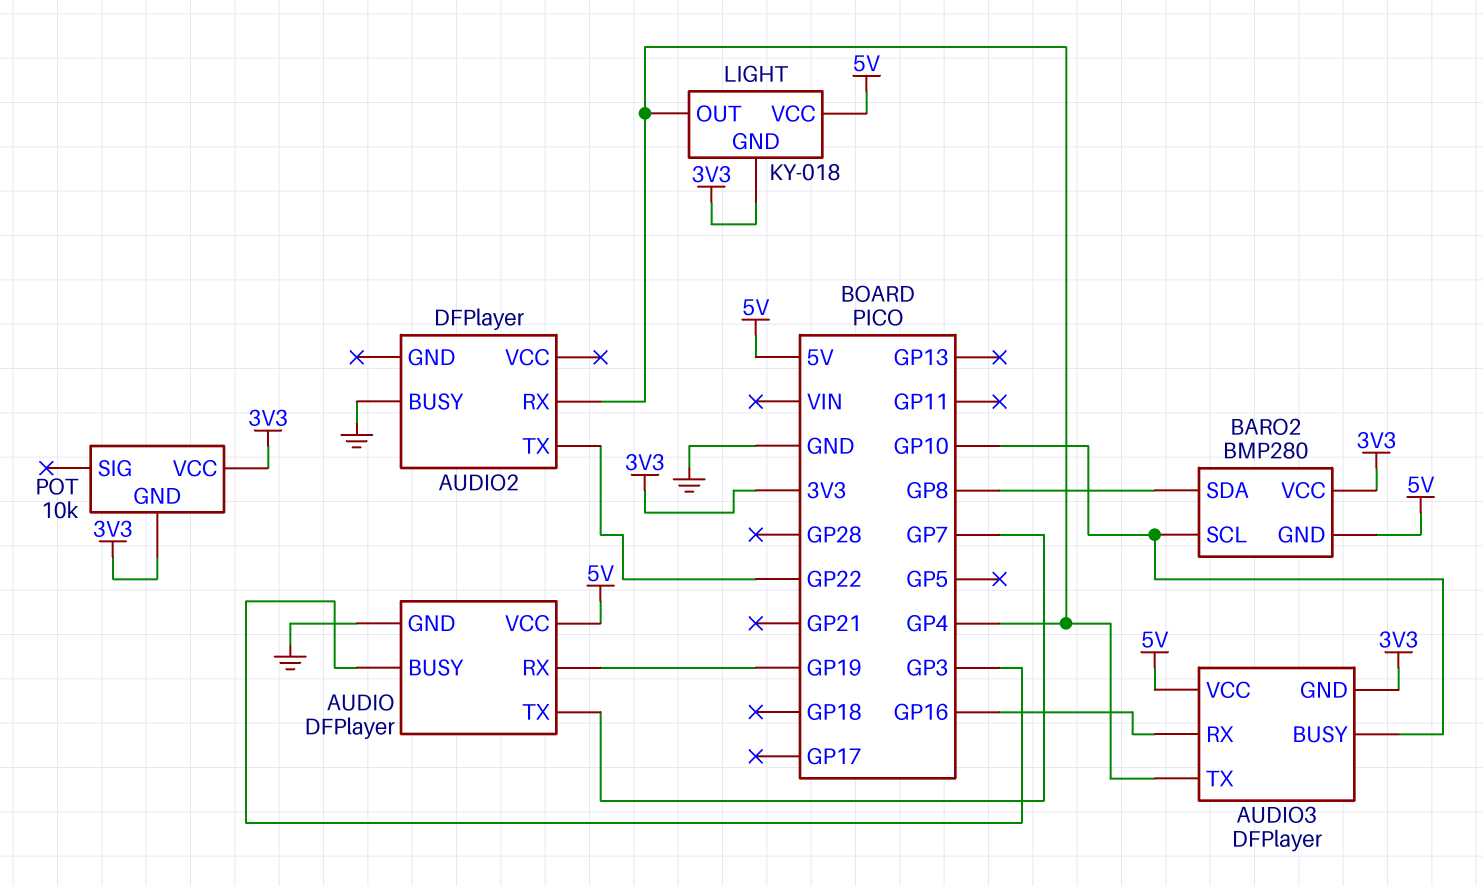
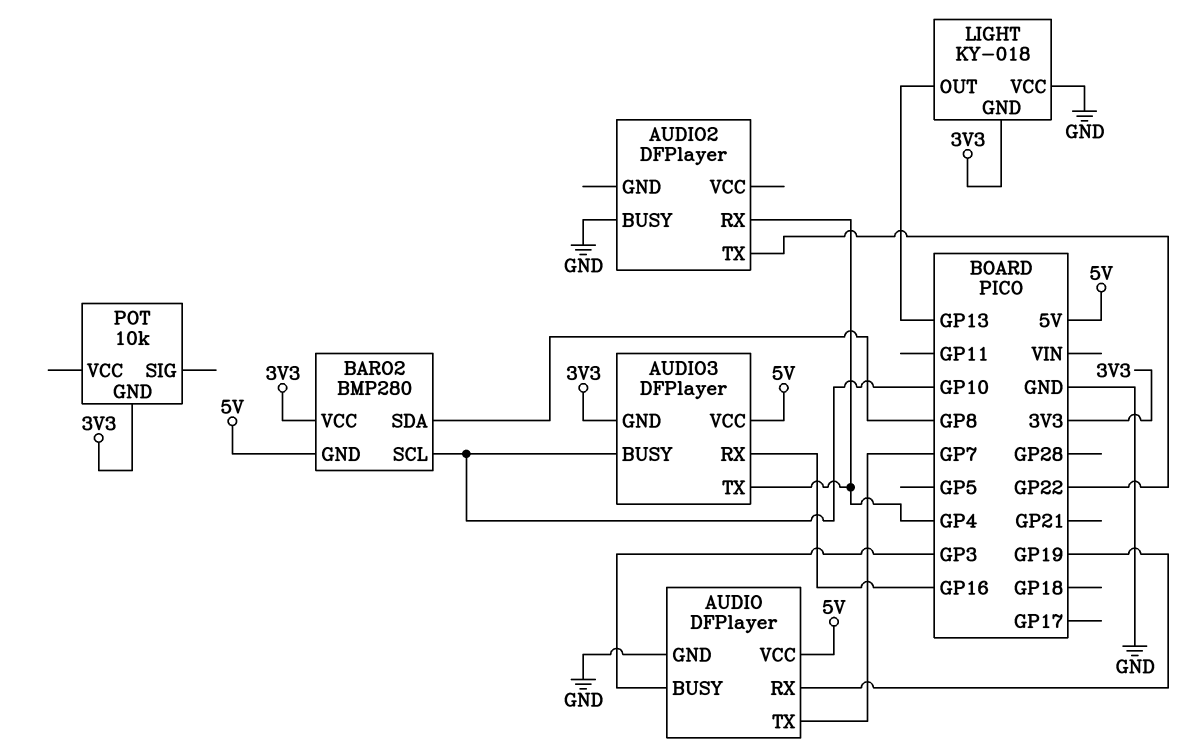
LIGHT pin OUT: GP4 -> GP13
LIGHT pin VCC: 5V -> GND
POT pin VCC: 3V3 -> none

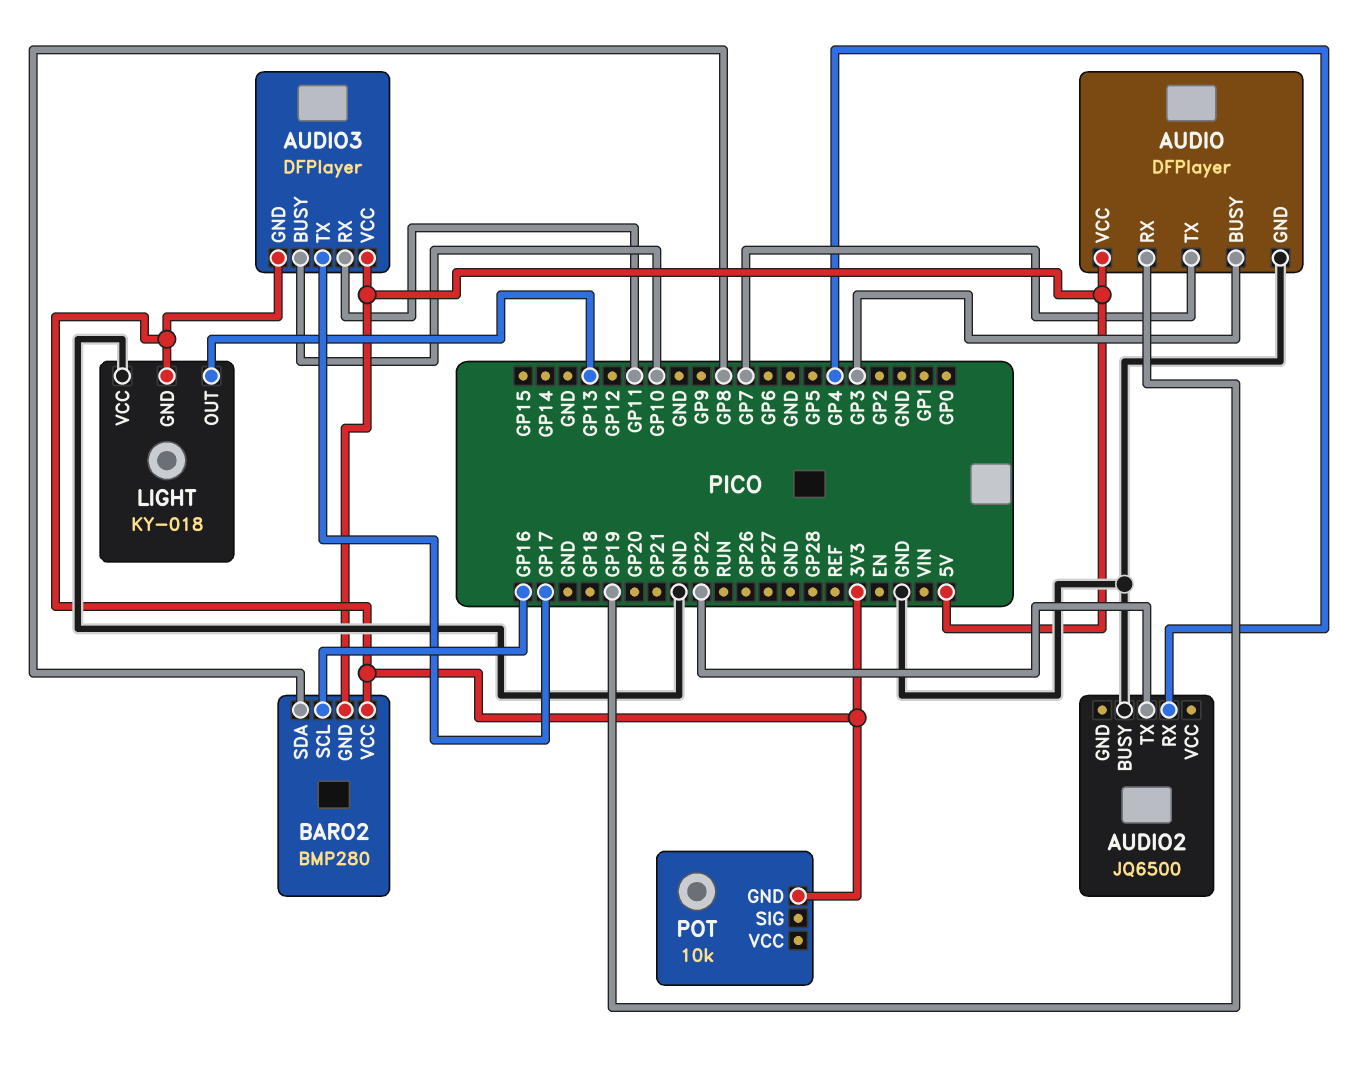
AUDIO2: DFPlayer -> JQ6500
AUDIO3 pin RX: GP16 -> GP11
AUDIO3 pin TX: GP4 -> GP17
BARO2 pin SCL: GP10 -> GP16

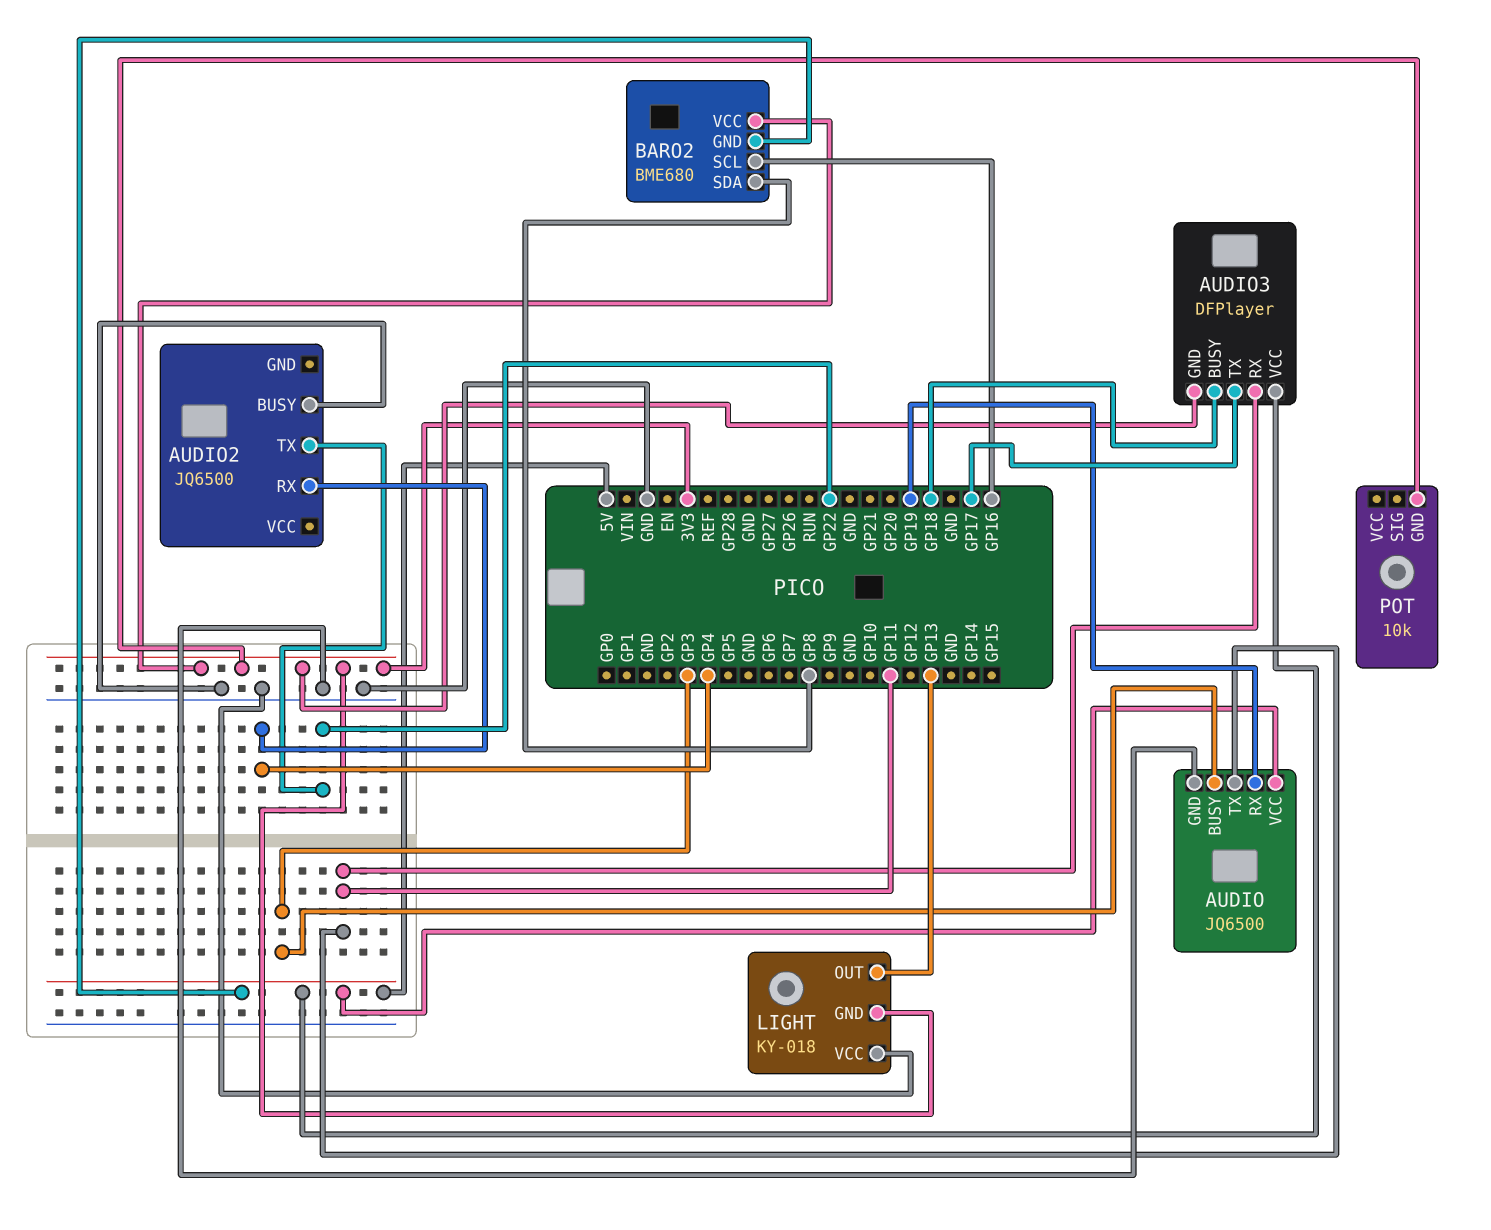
AUDIO: DFPlayer -> JQ6500
AUDIO pin TX: GP7 -> GP11
AUDIO3 pin BUSY: GP10 -> GP18
BARO2: BMP280 -> BME680

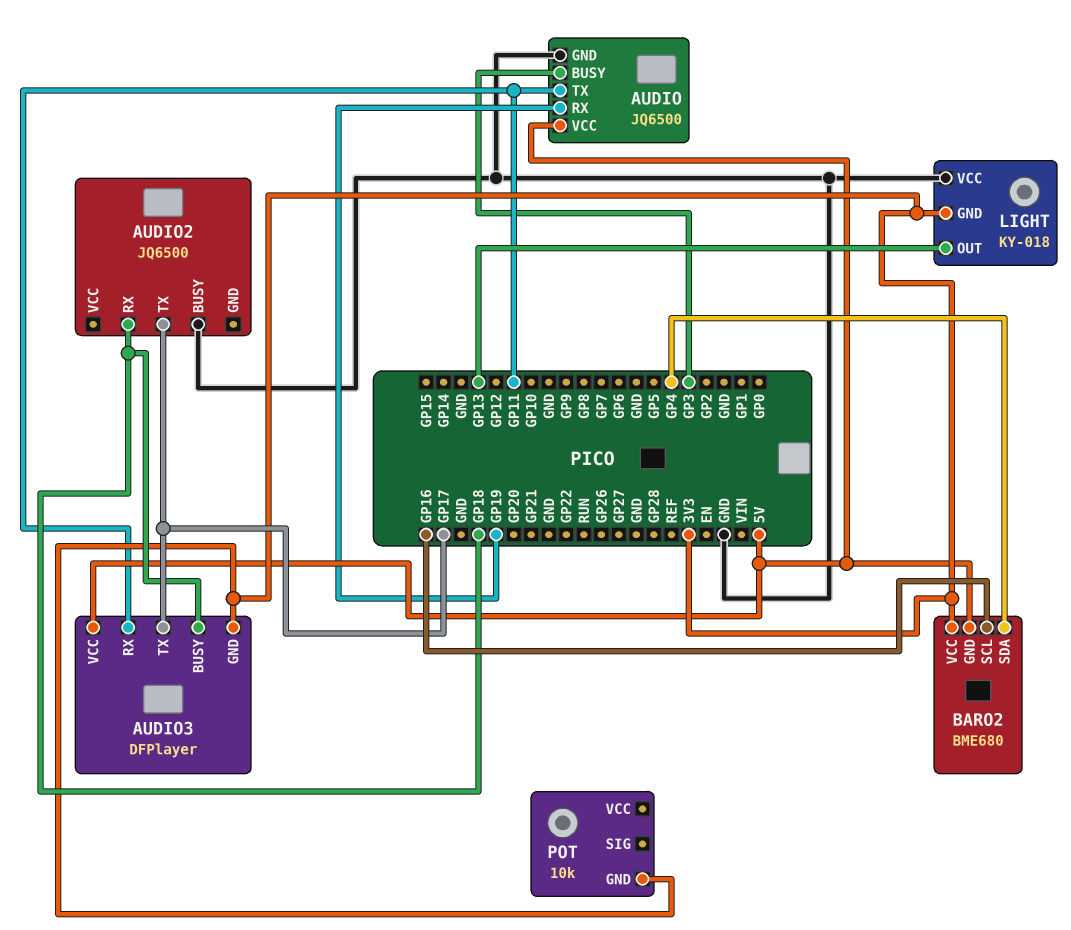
AUDIO2 pin RX: GP4 -> GP18
AUDIO2 pin TX: GP22 -> GP17
BARO2 pin SDA: GP8 -> GP4

